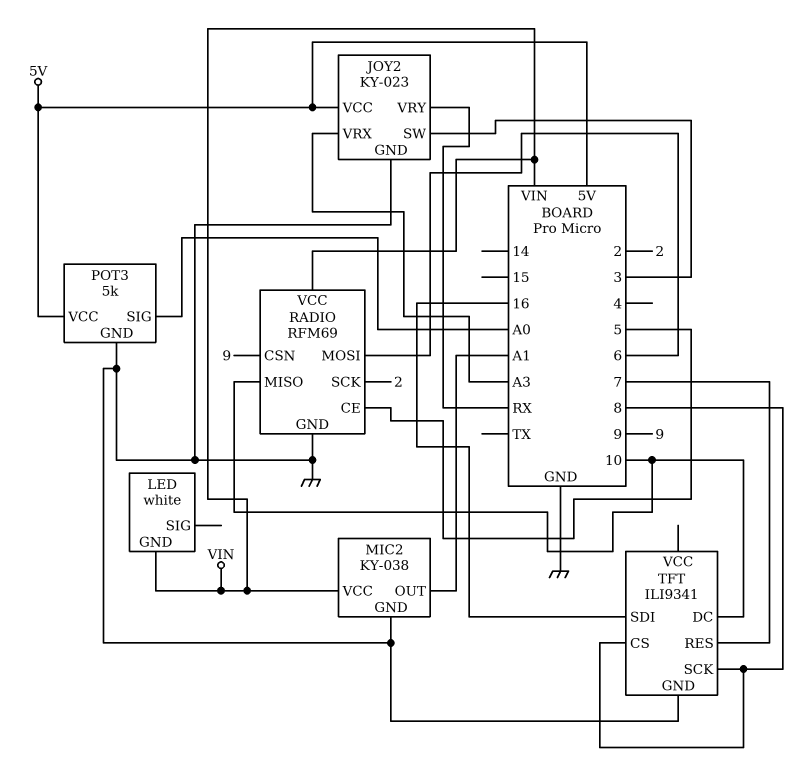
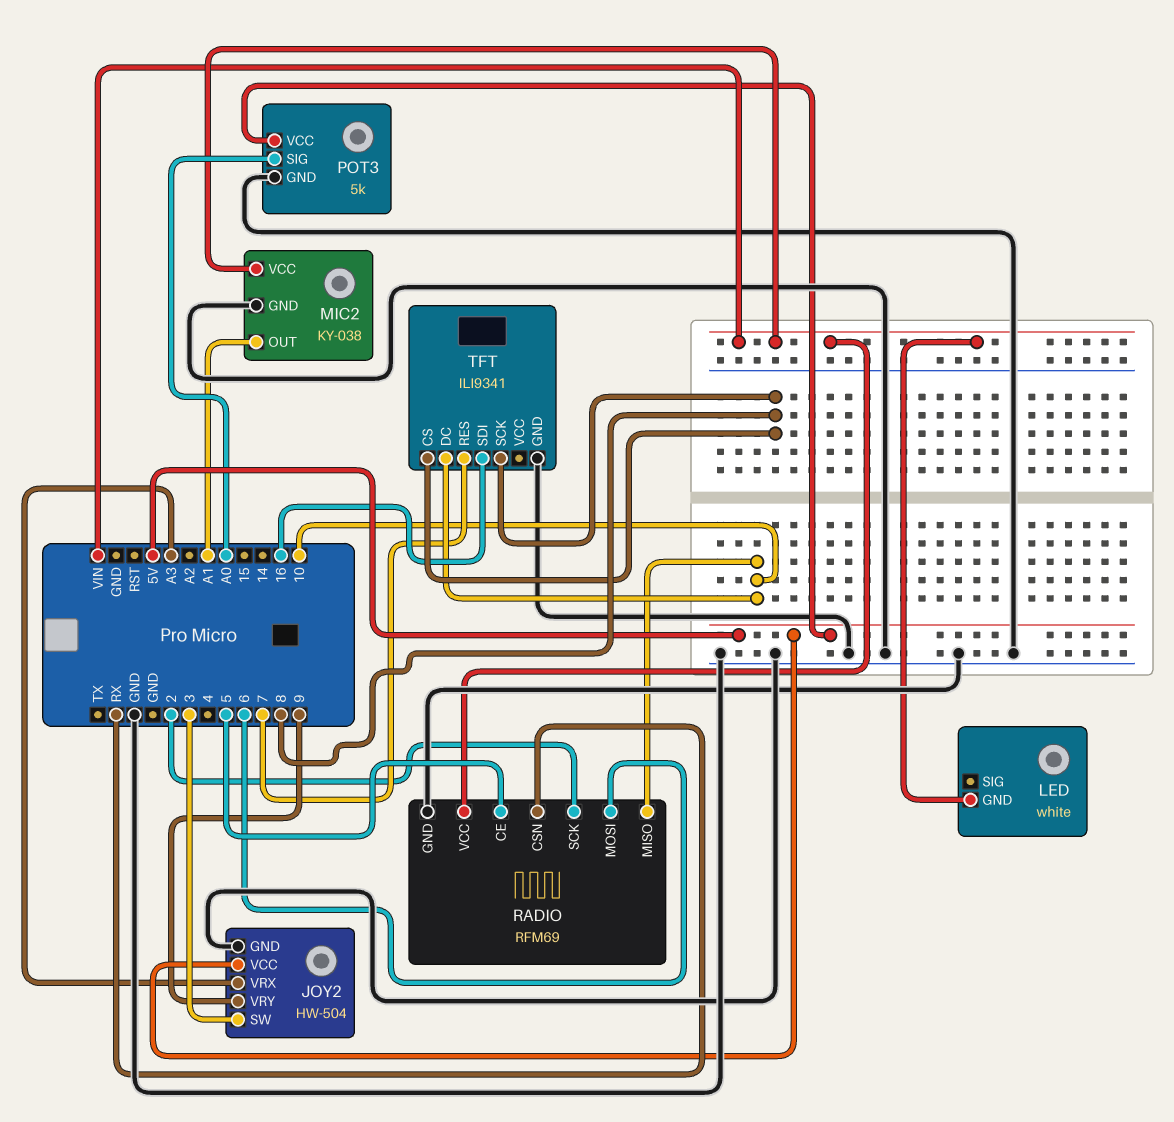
JOY2: KY-023 -> HW-504
JOY2 pin VRY: RX -> 9
RADIO pin CSN: 9 -> RX

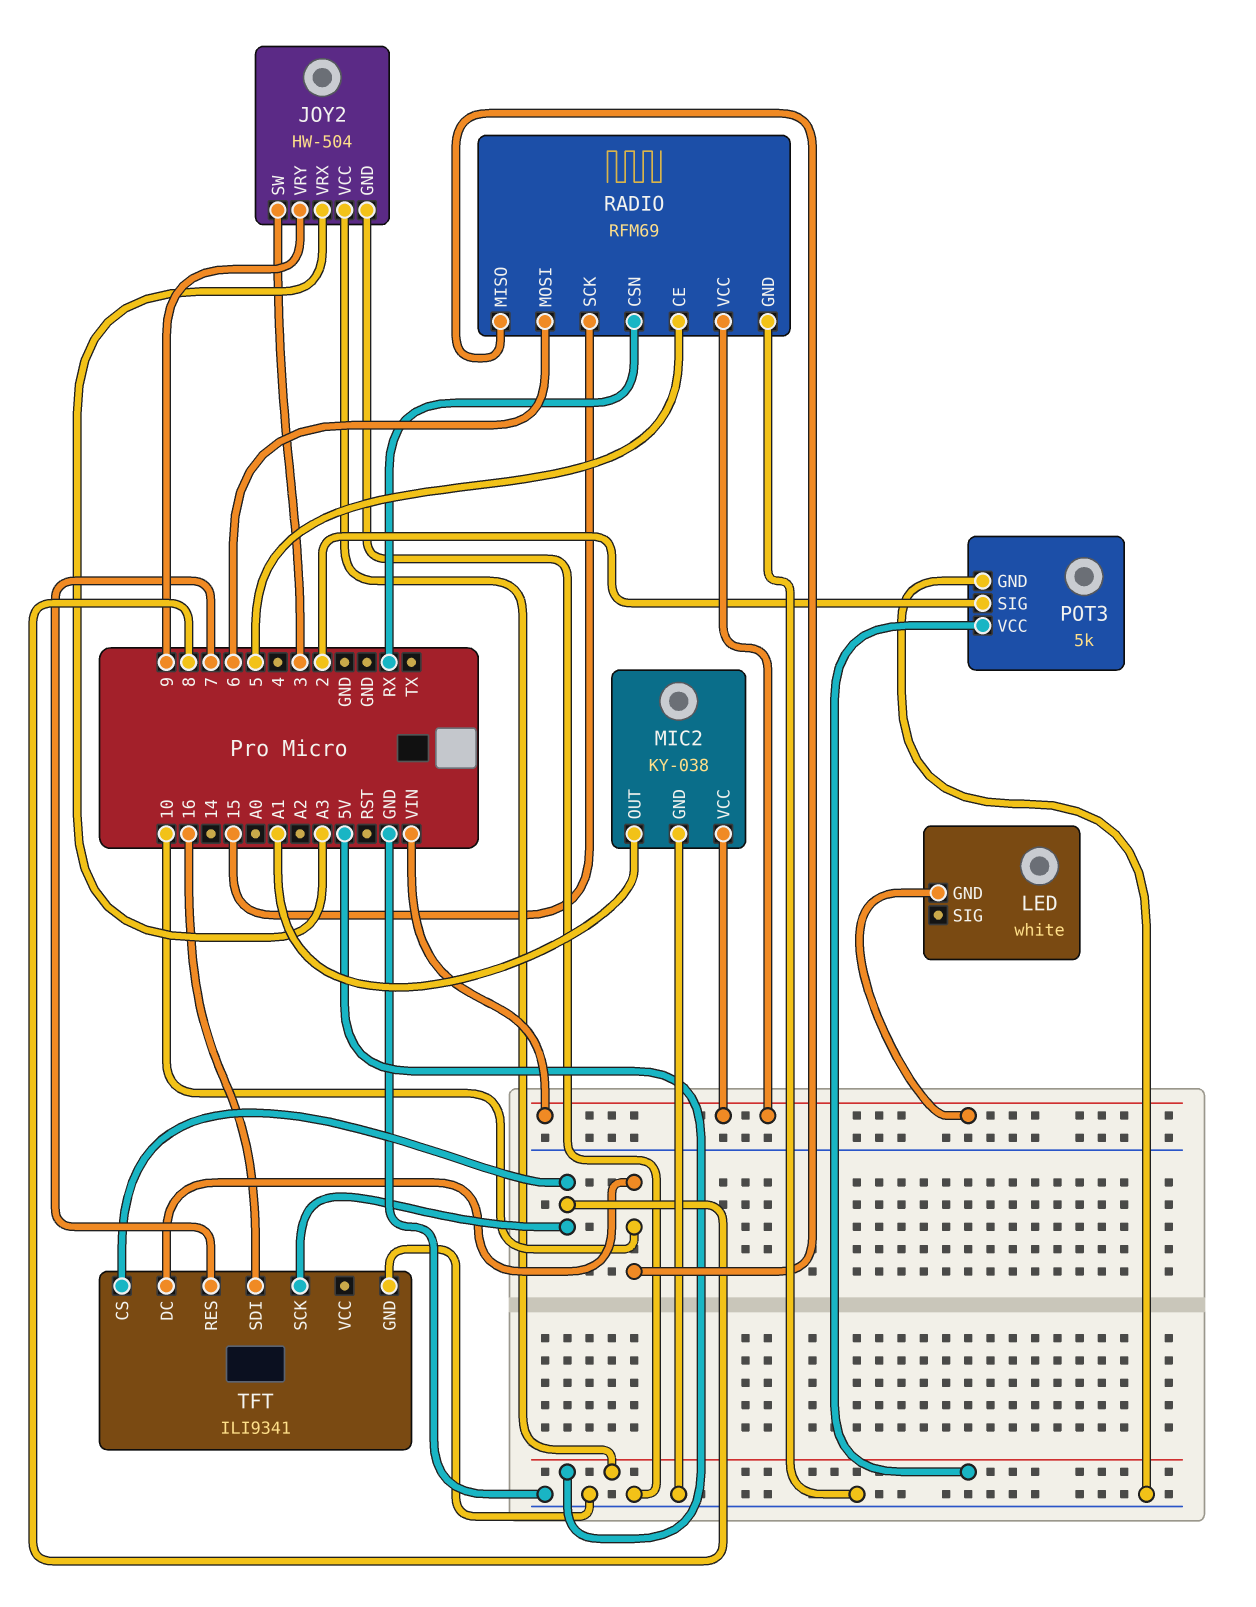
POT3 pin SIG: A0 -> 2
RADIO pin SCK: 2 -> 15

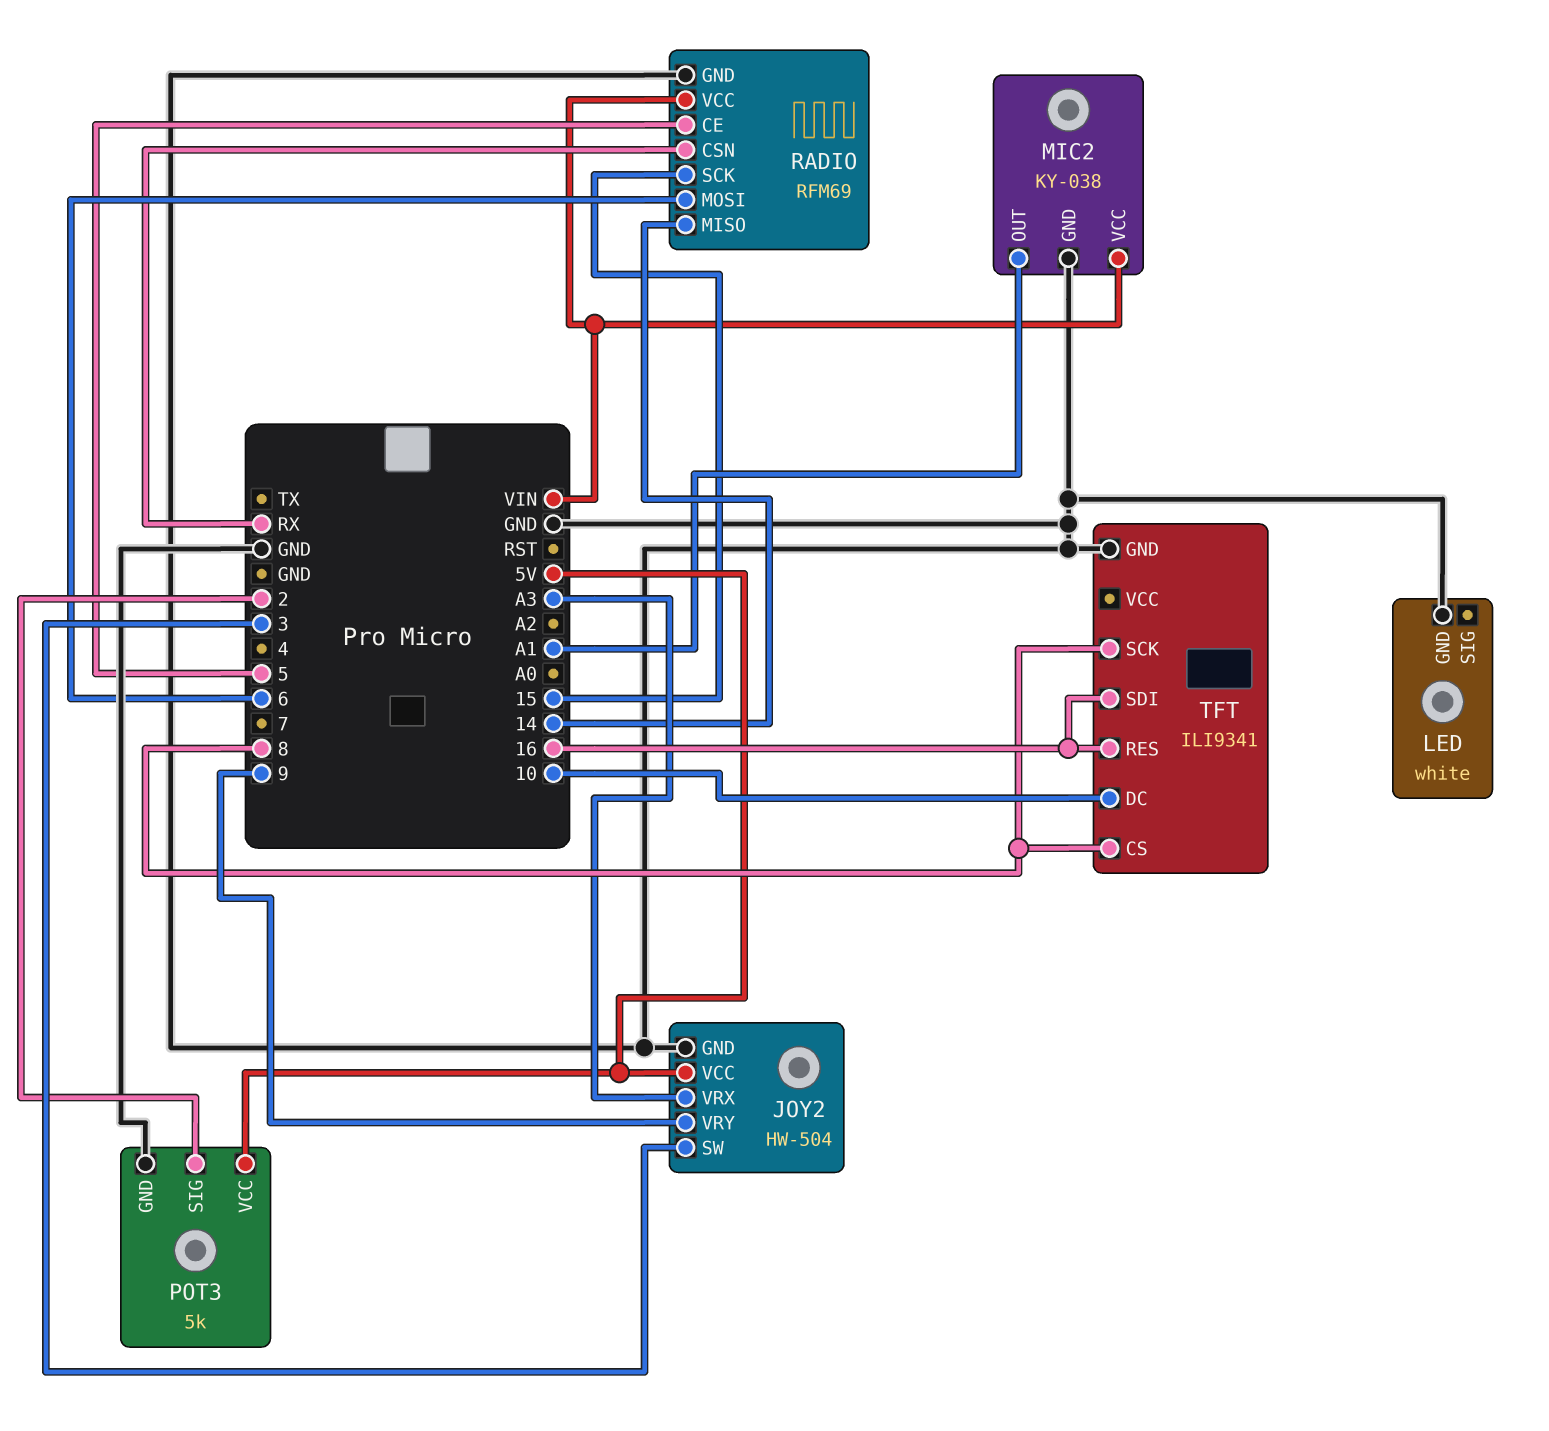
LED pin GND: VIN -> GND
RADIO pin MISO: 10 -> 14
TFT pin RES: 7 -> 16

